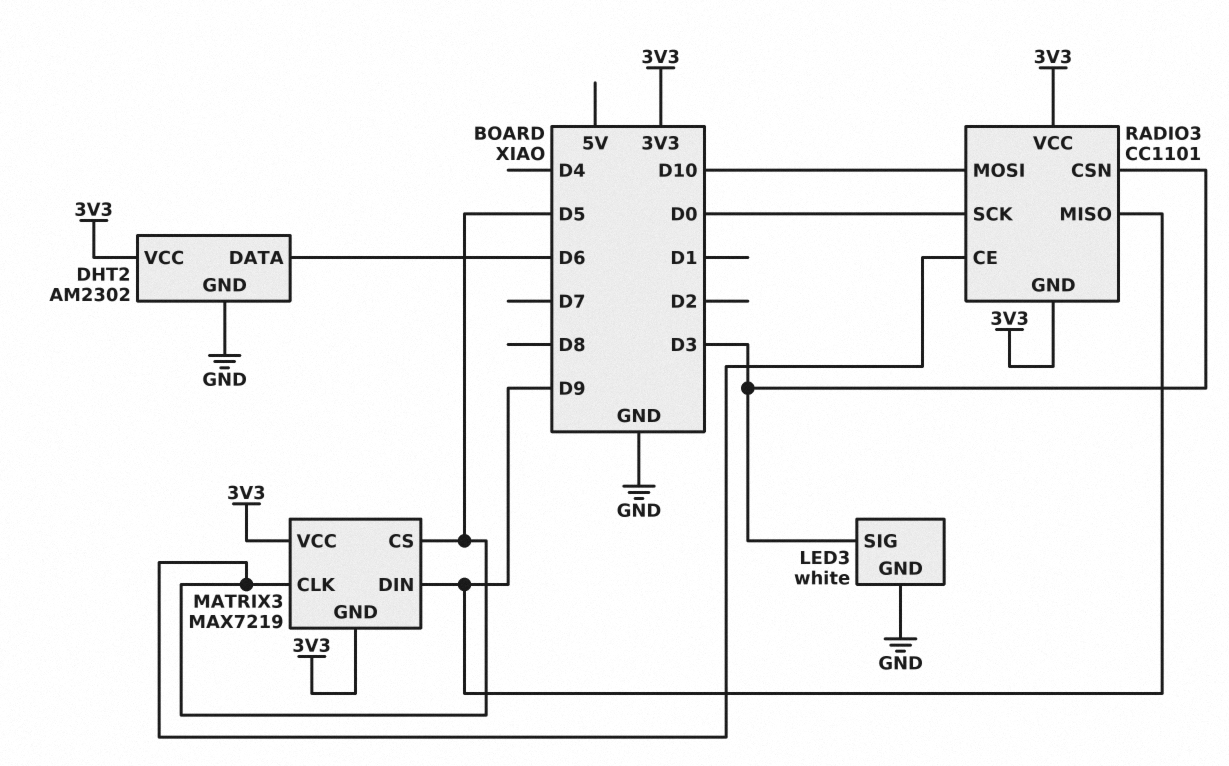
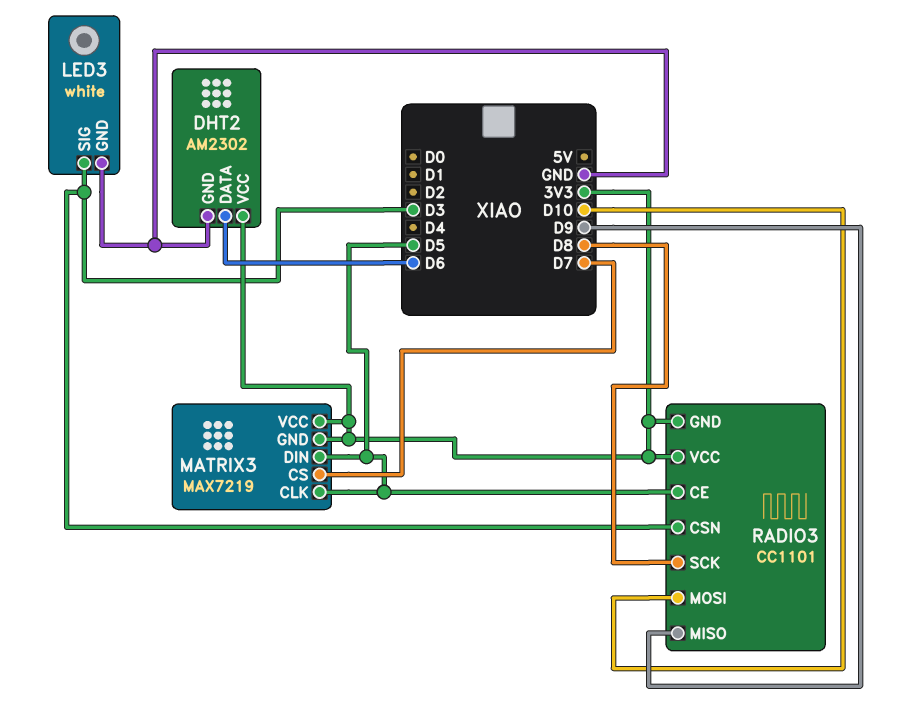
MATRIX3 pin CS: D5 -> D7
MATRIX3 pin DIN: D9 -> D5
RADIO3 pin SCK: D0 -> D8

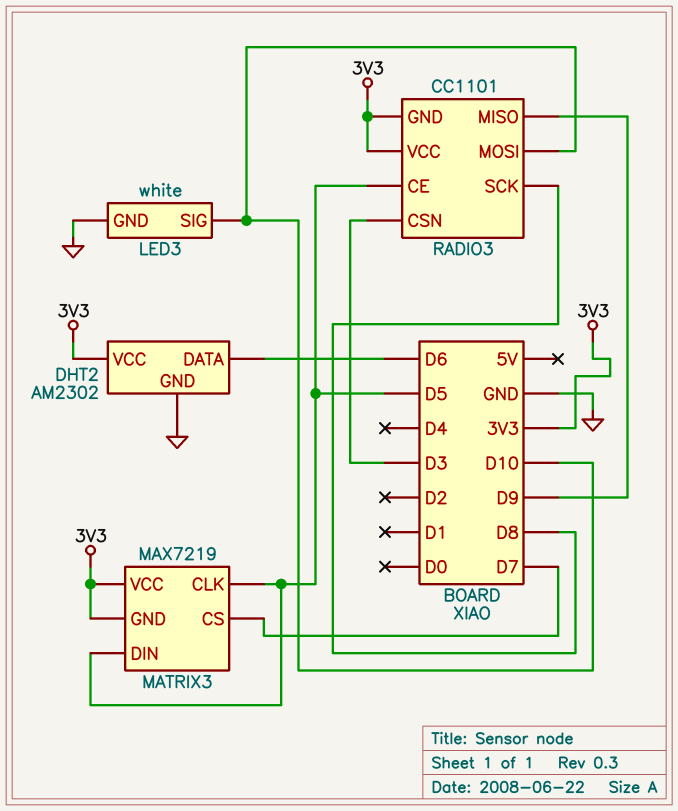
LED3 pin SIG: D3 -> D10

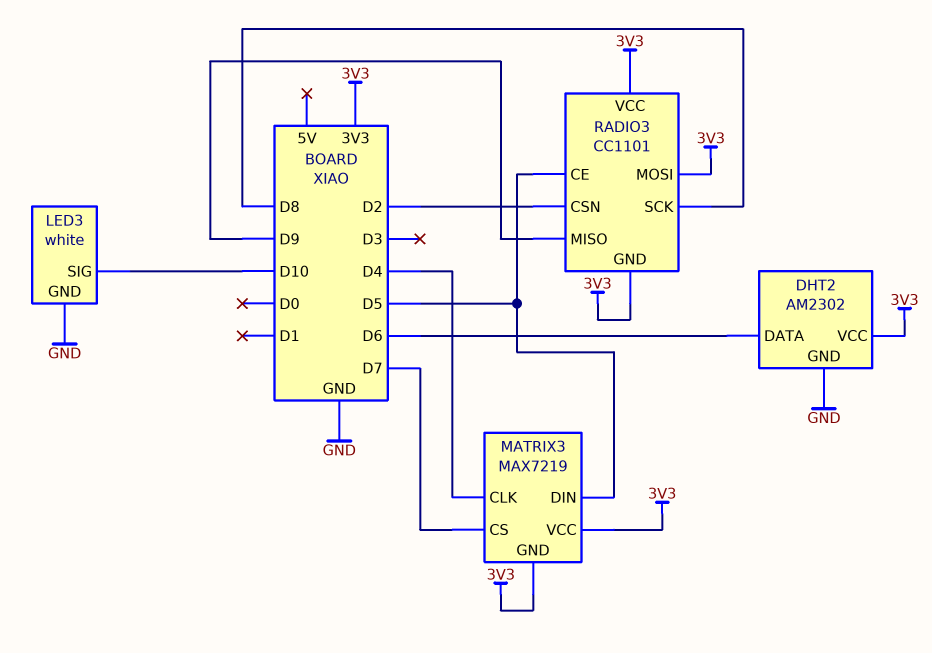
MATRIX3 pin CLK: D5 -> D4
RADIO3 pin CSN: D3 -> D2
RADIO3 pin MOSI: D10 -> 3V3

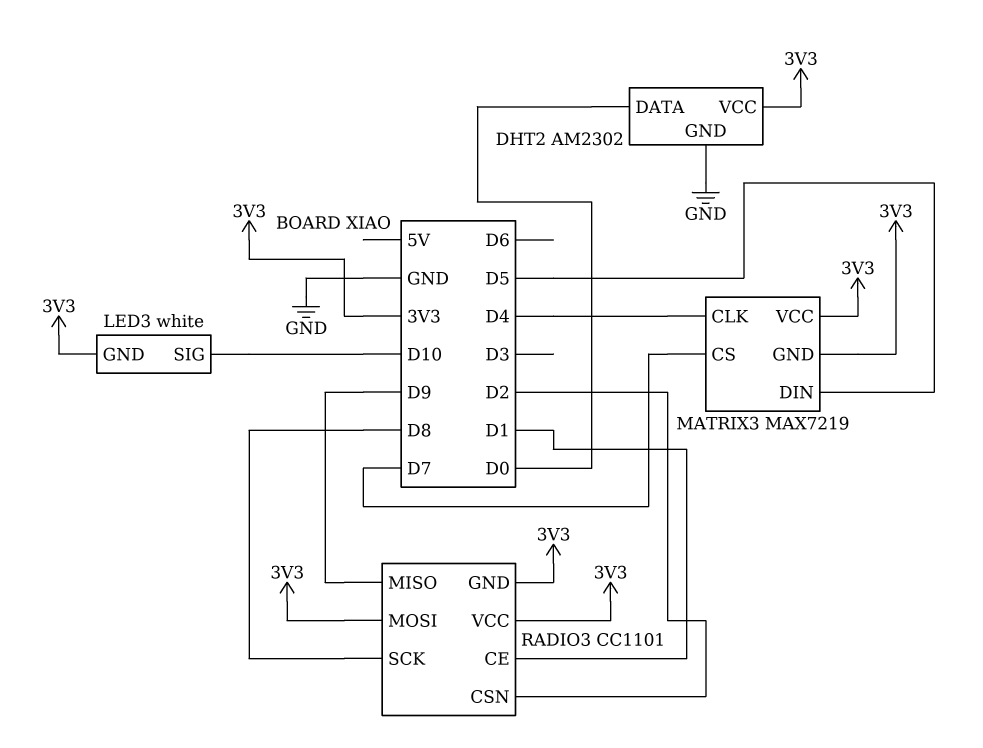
DHT2 pin DATA: D6 -> D0
LED3 pin GND: GND -> 3V3
RADIO3 pin CE: D5 -> D1

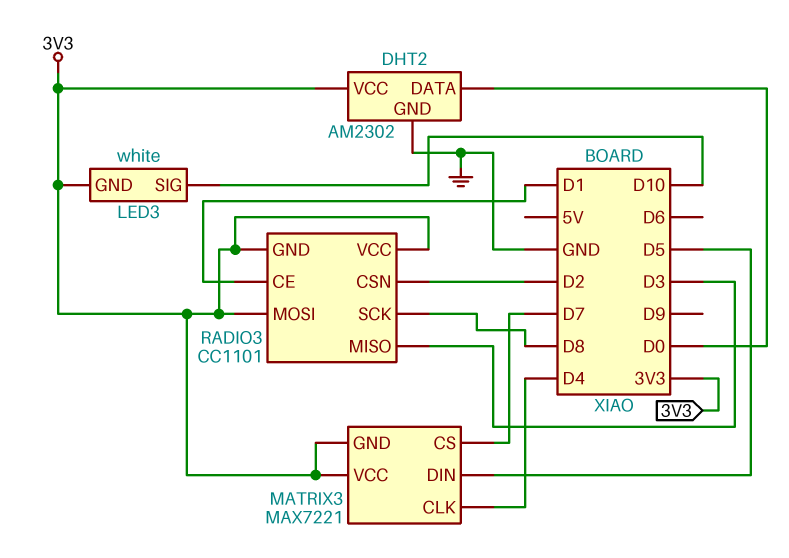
MATRIX3: MAX7219 -> MAX7221
RADIO3 pin MISO: D9 -> D3

